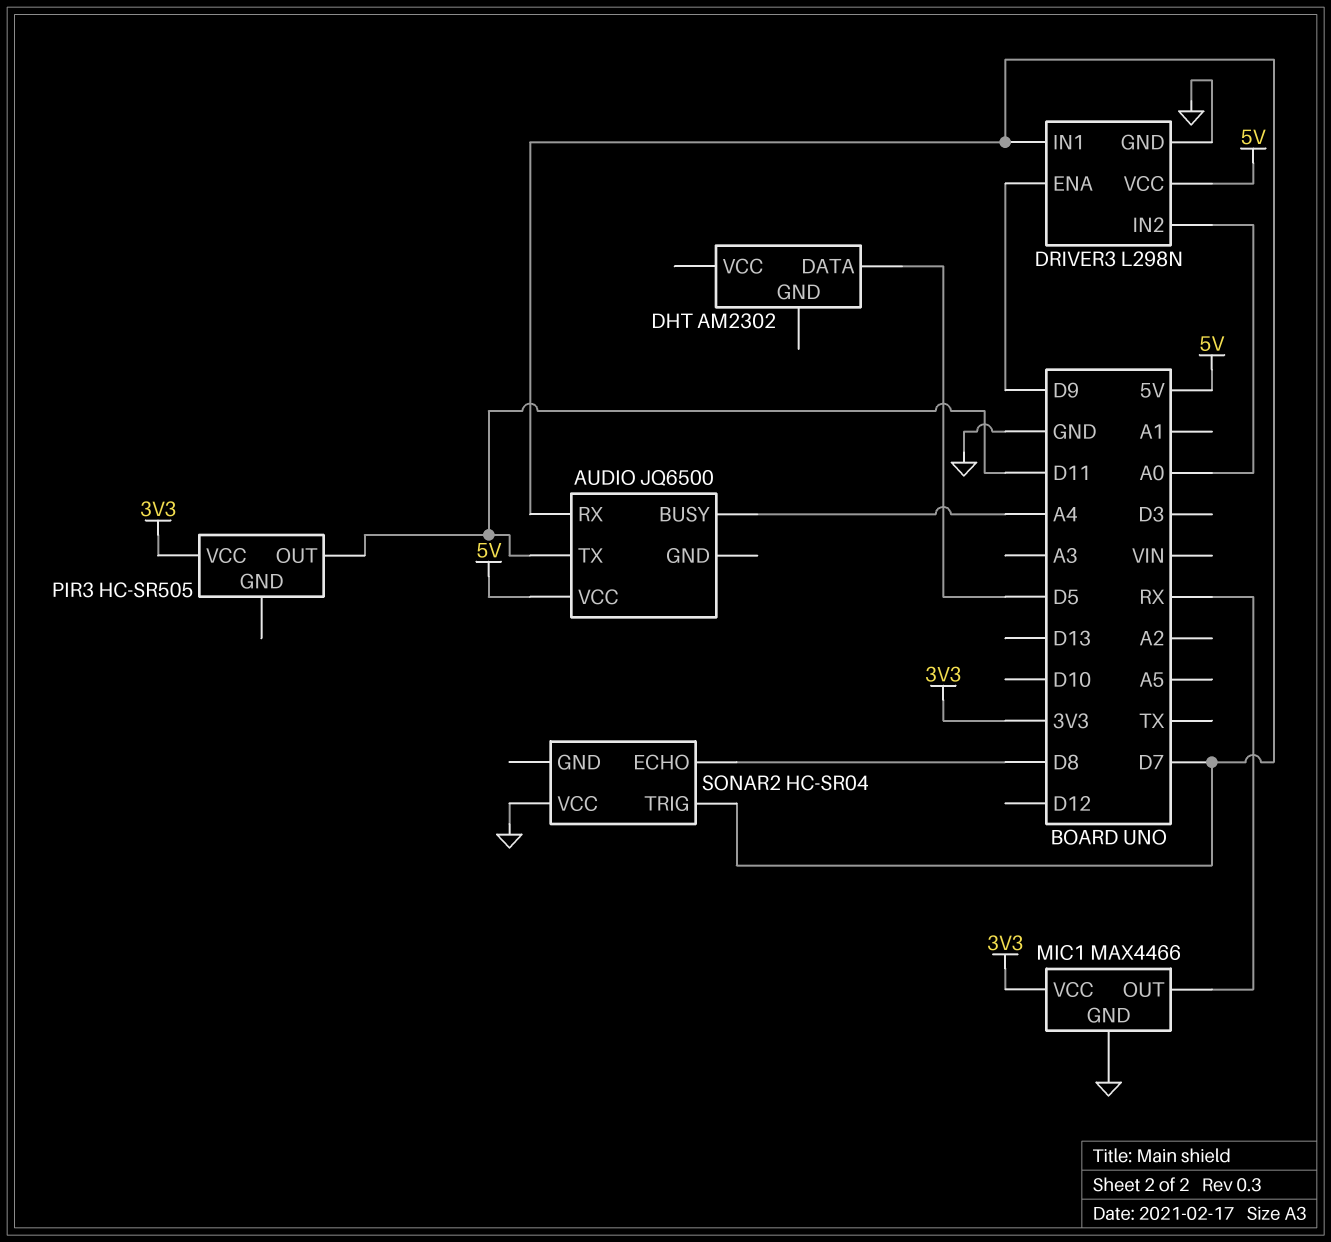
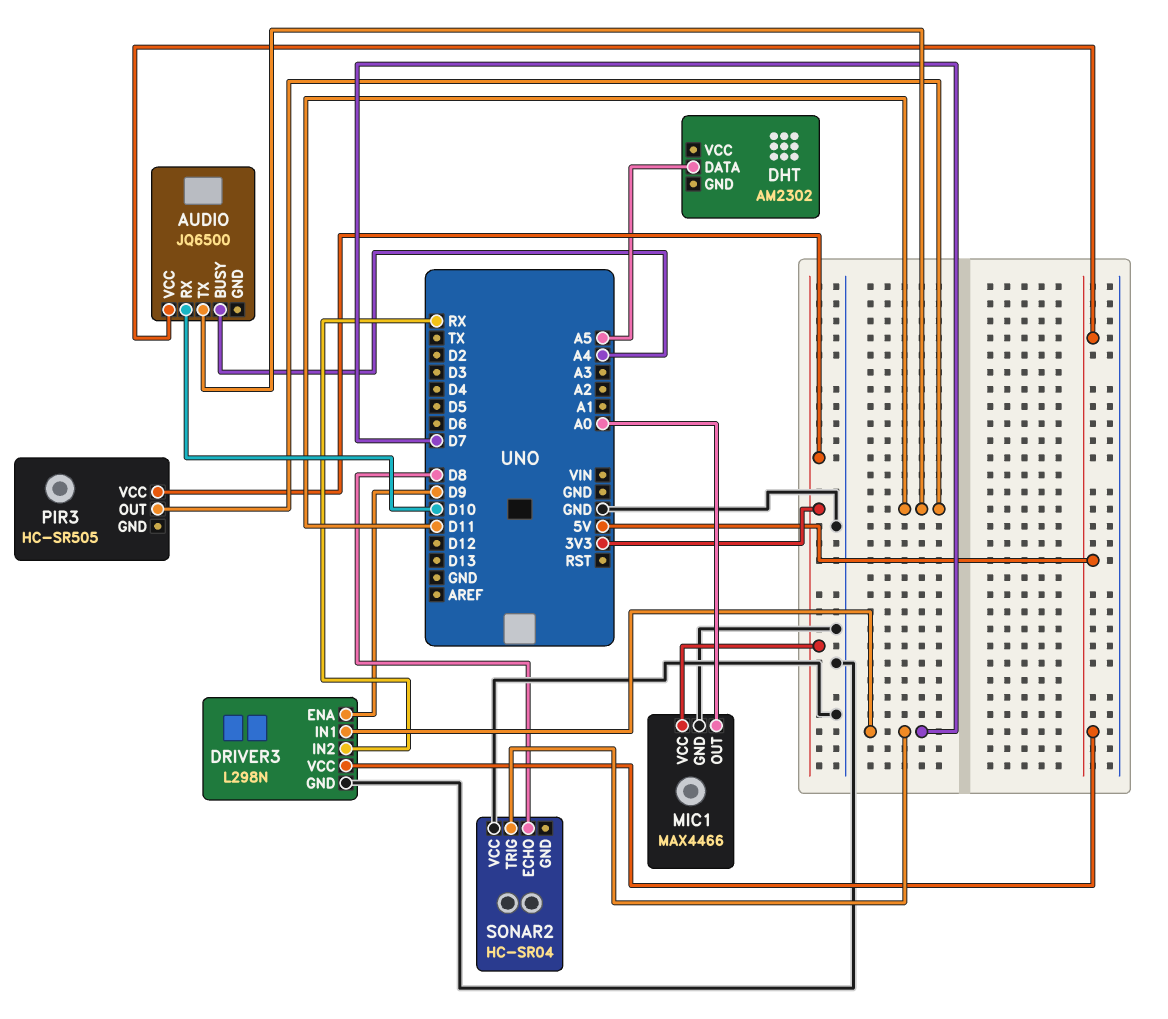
AUDIO pin RX: D7 -> D10
DHT pin DATA: D5 -> A5
DRIVER3 pin IN2: A0 -> RX
MIC1 pin OUT: RX -> A0

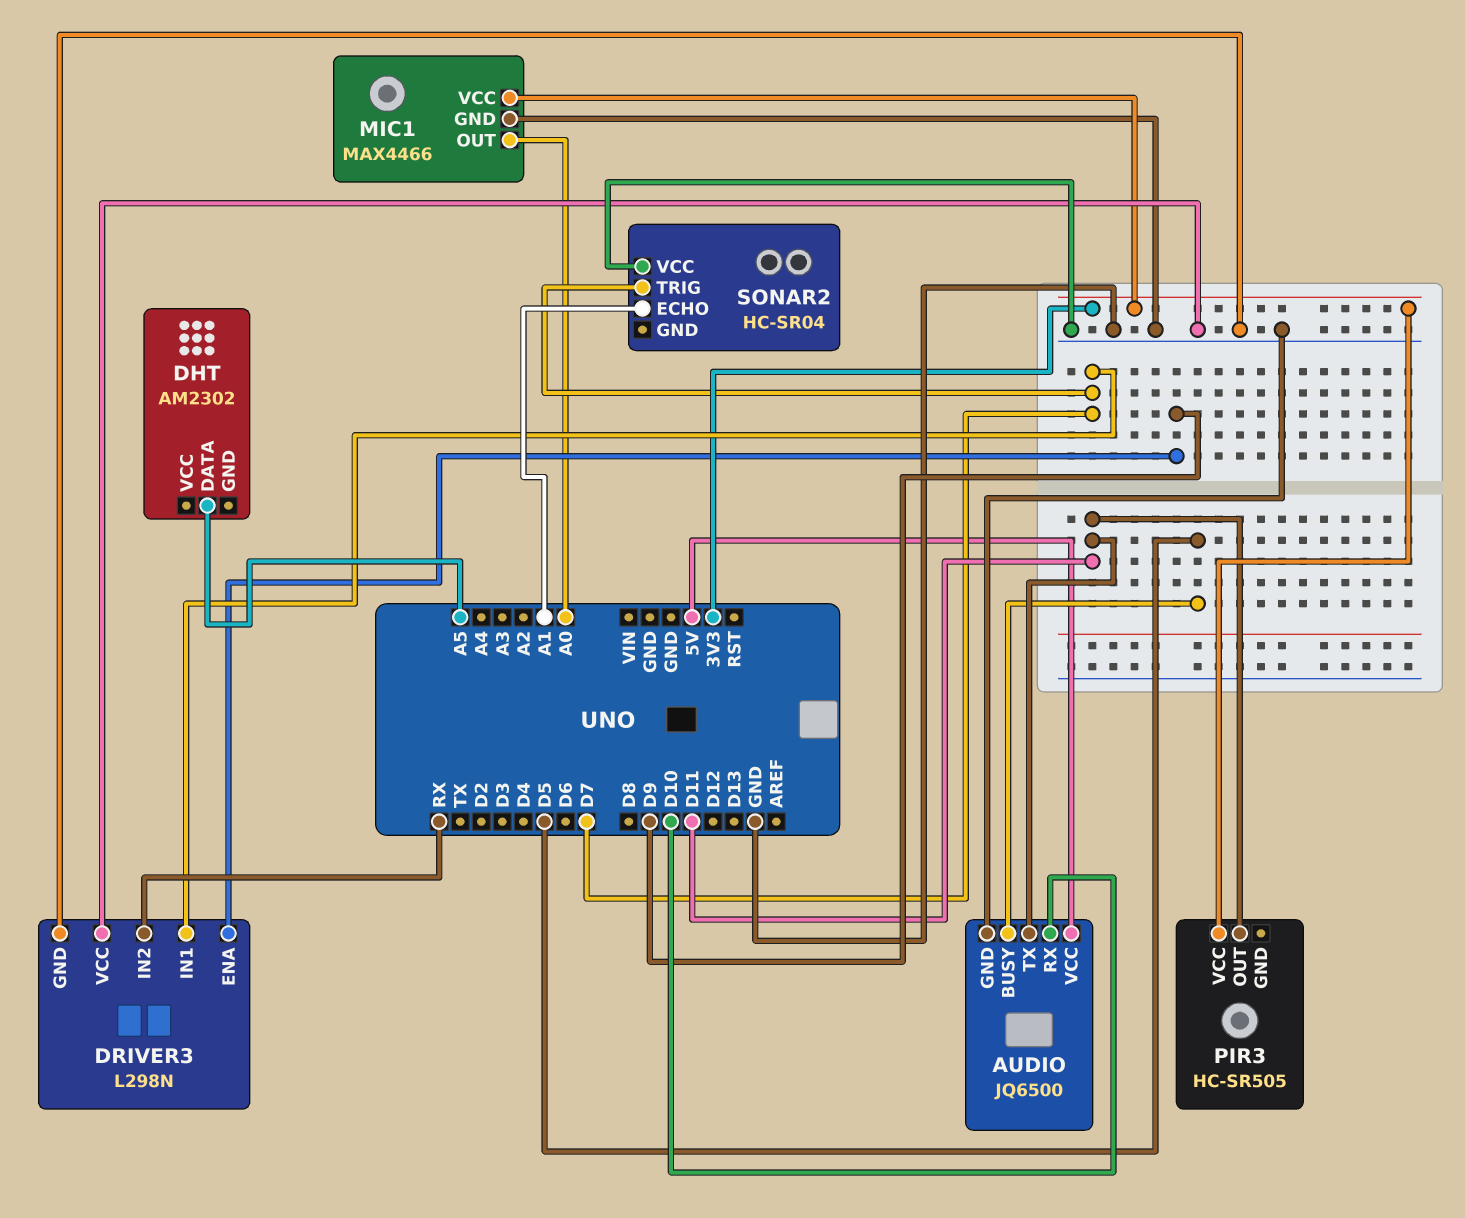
AUDIO pin BUSY: A4 -> D5
AUDIO pin GND: none -> GND
DRIVER3 pin VCC: 5V -> GND
SONAR2 pin ECHO: D8 -> A1

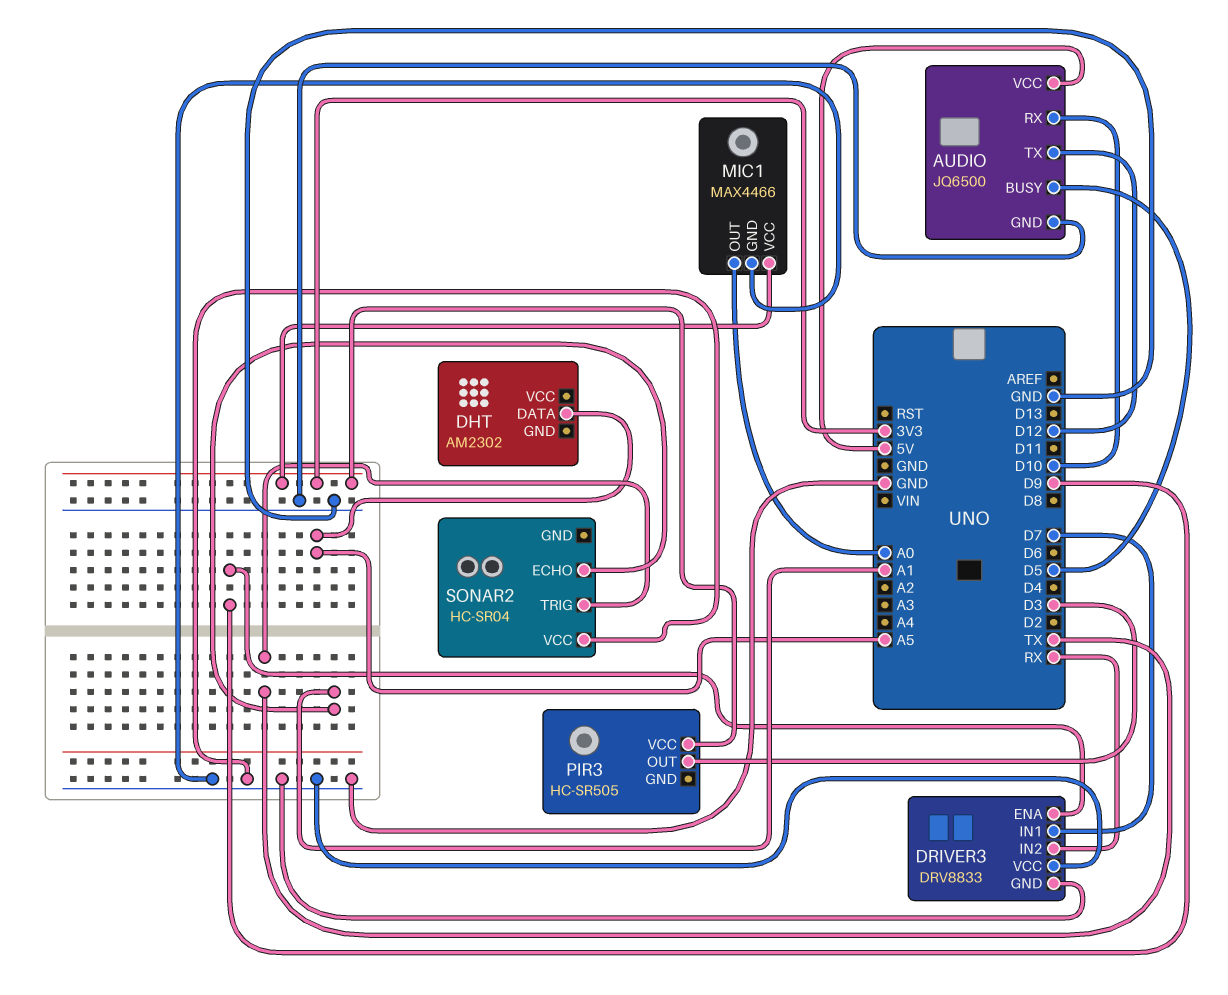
AUDIO pin TX: D11 -> D12
DRIVER3: L298N -> DRV8833
PIR3 pin OUT: D11 -> D3
SONAR2 pin TRIG: D7 -> TX

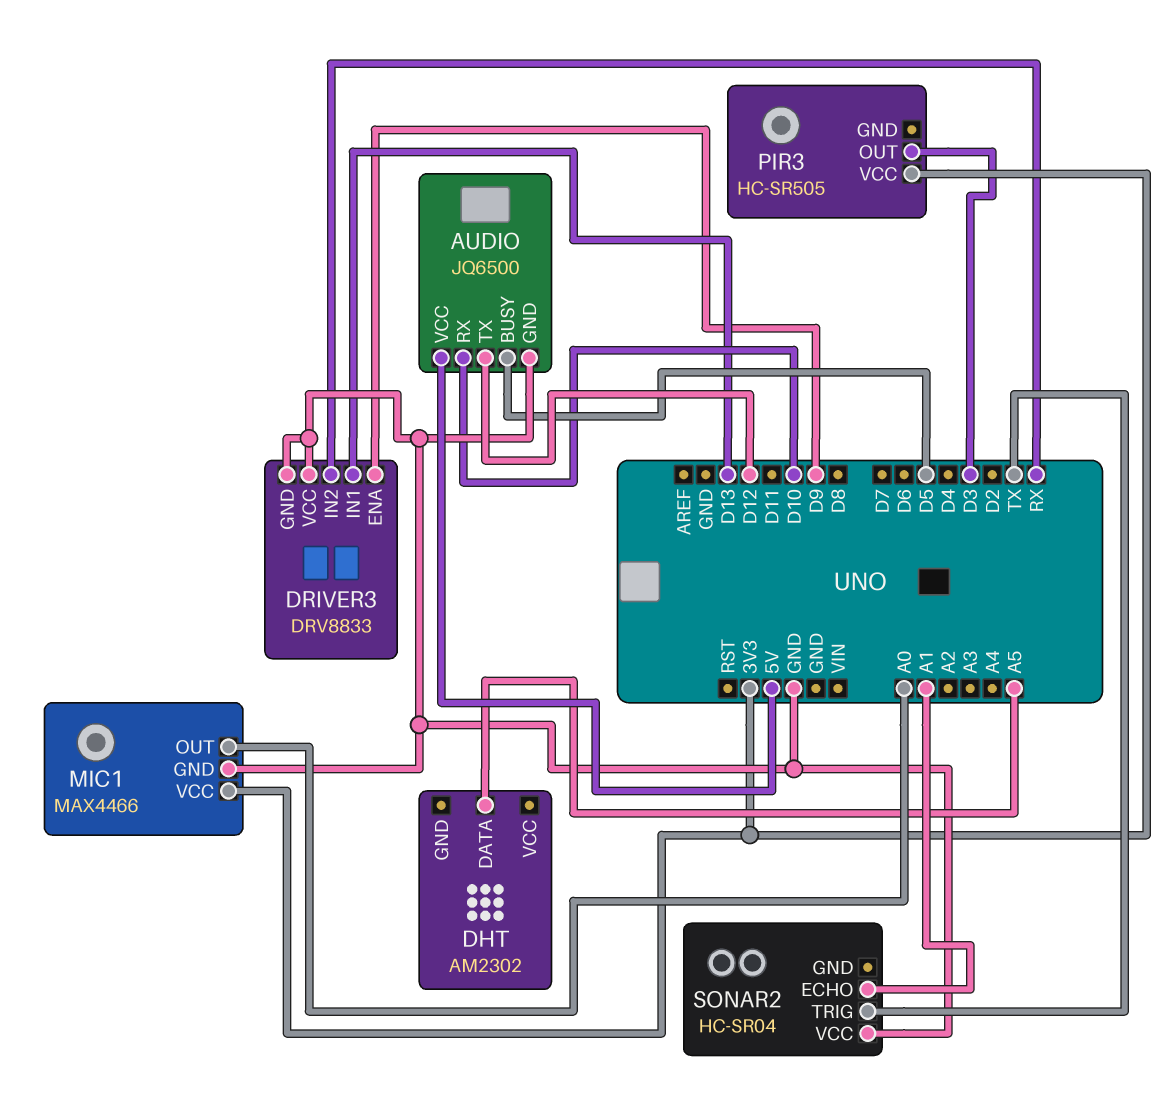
DRIVER3 pin IN1: D7 -> D13

